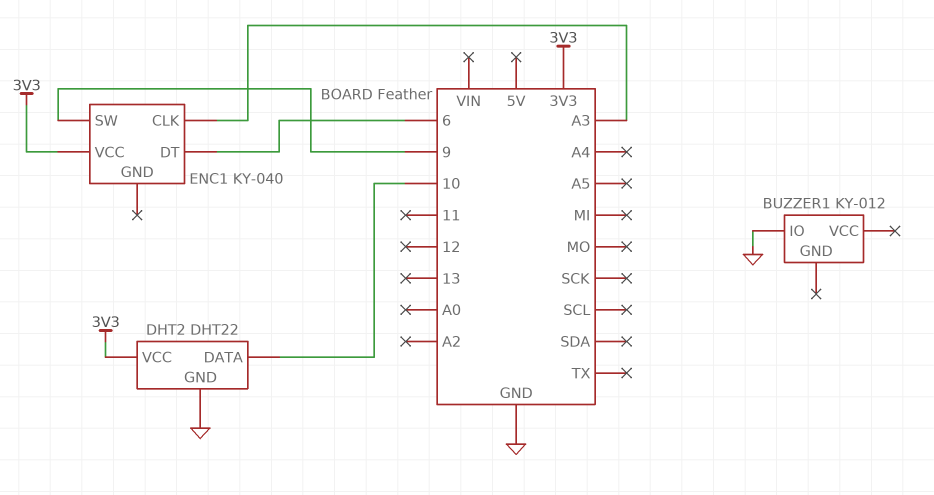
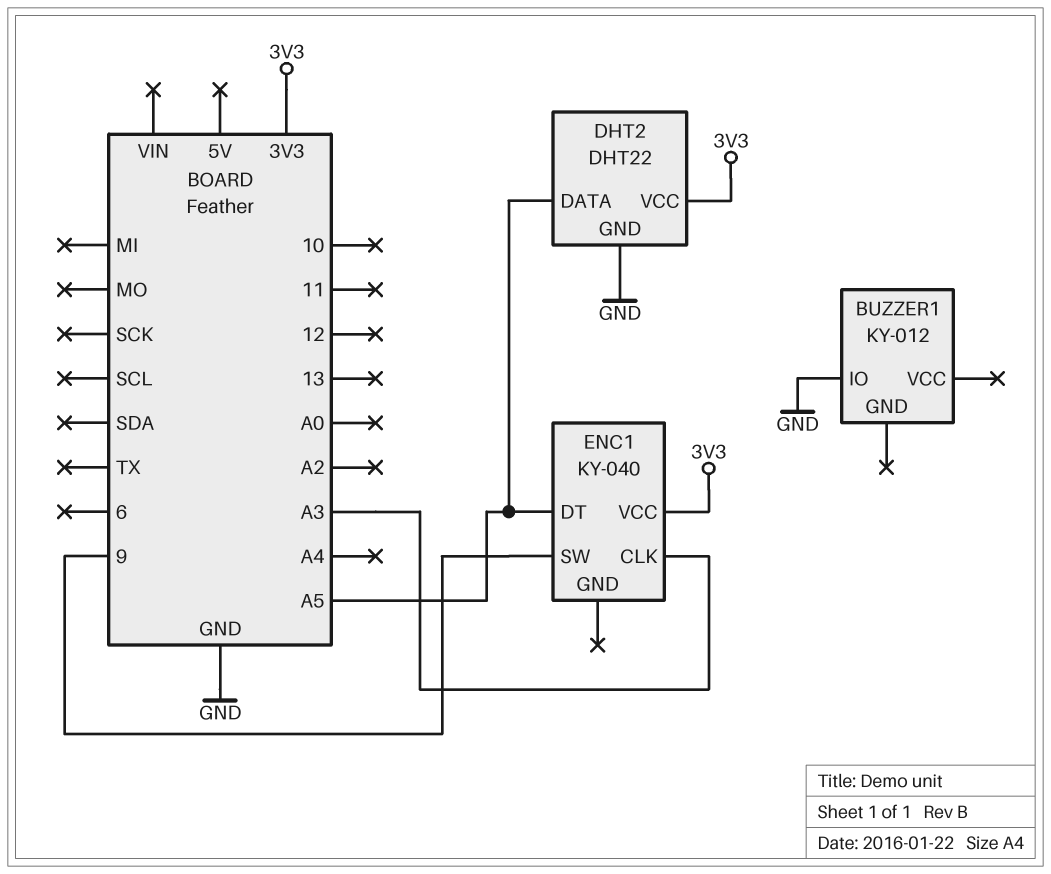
DHT2 pin DATA: 10 -> A5
ENC1 pin DT: 6 -> A5

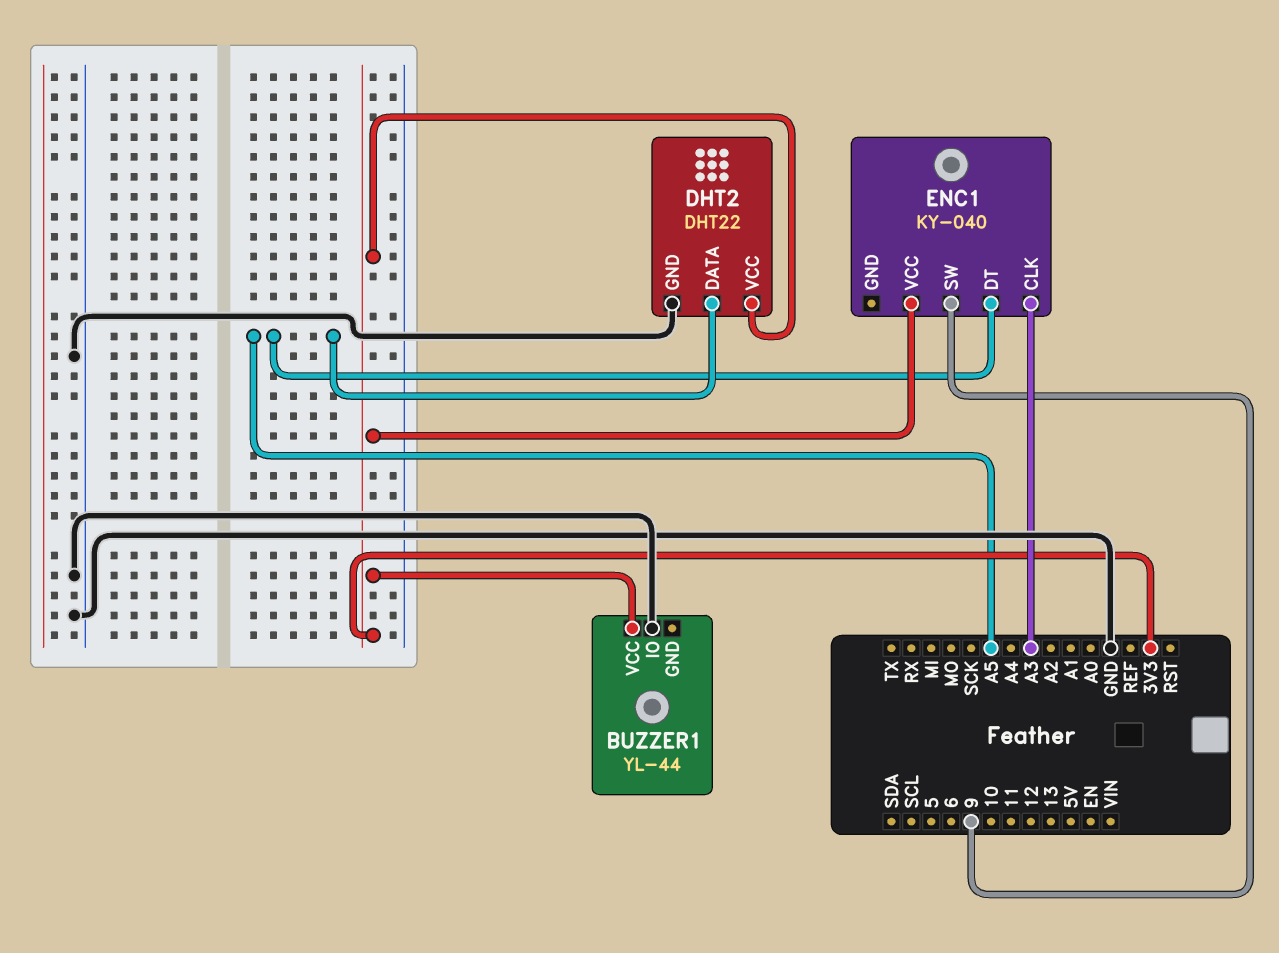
BUZZER1: KY-012 -> YL-44
BUZZER1 pin VCC: none -> 3V3

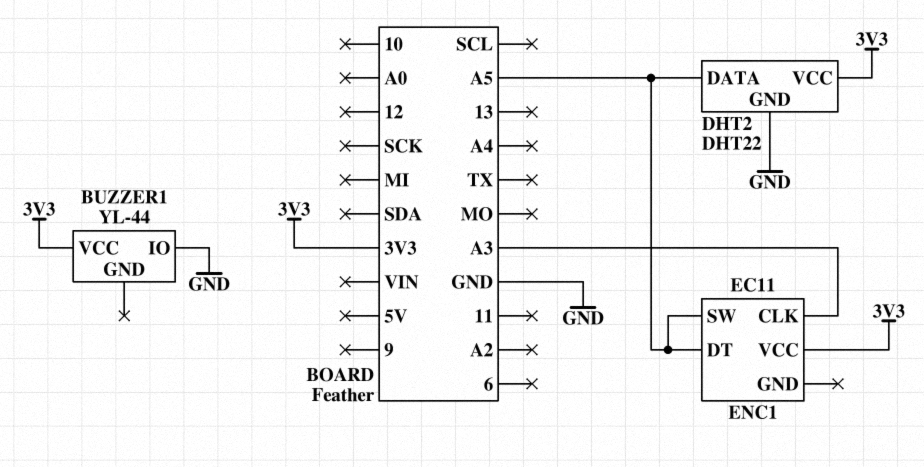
ENC1: KY-040 -> EC11
ENC1 pin SW: 9 -> A5

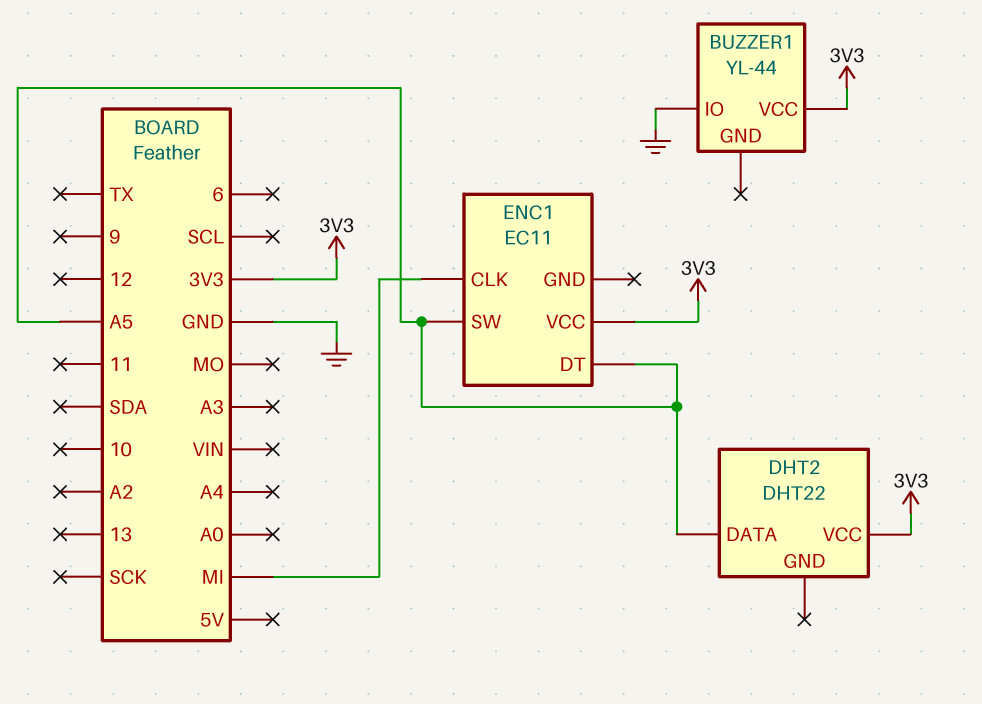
DHT2 pin GND: GND -> none
ENC1 pin CLK: A3 -> MI

